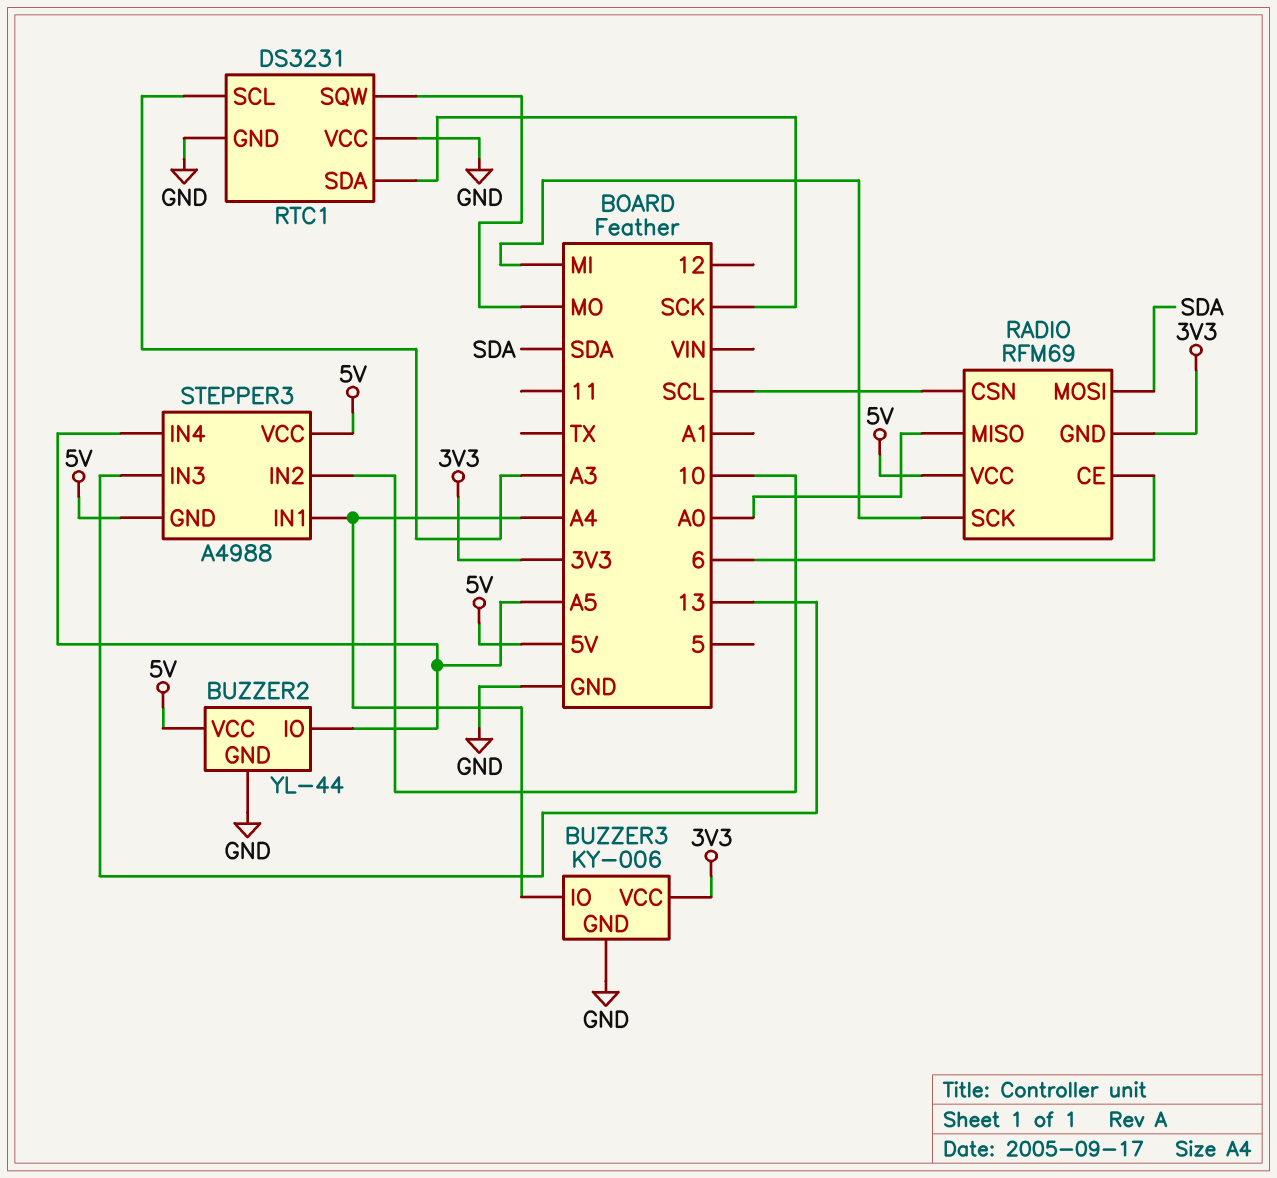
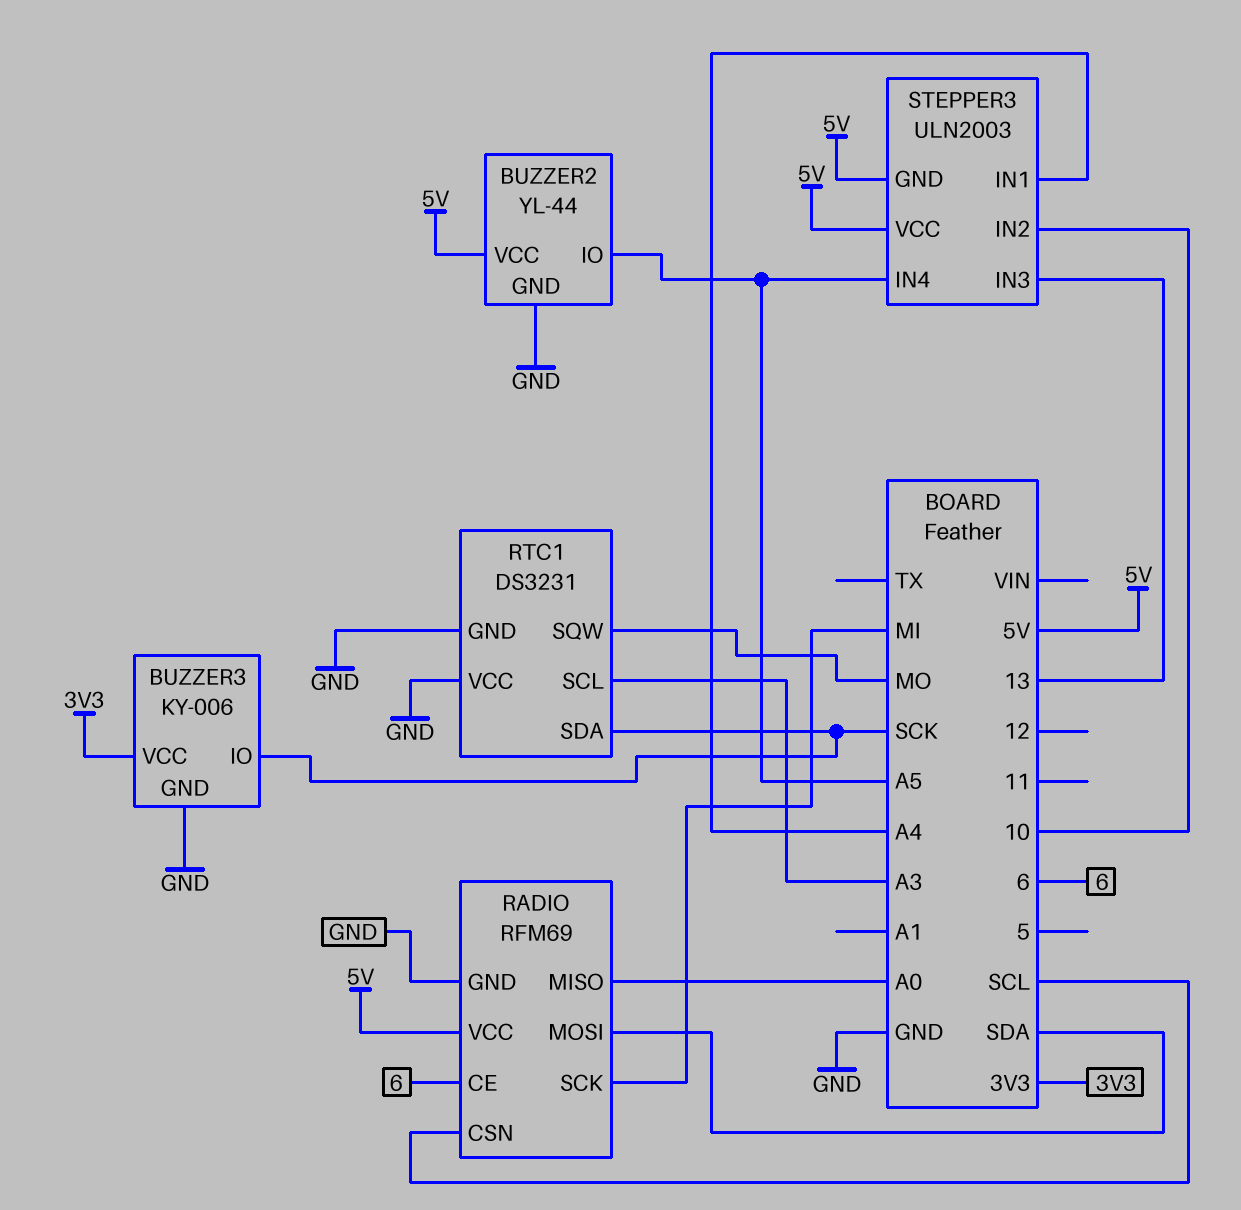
BUZZER3 pin IO: A4 -> SCK
RADIO pin GND: 3V3 -> GND
STEPPER3: A4988 -> ULN2003

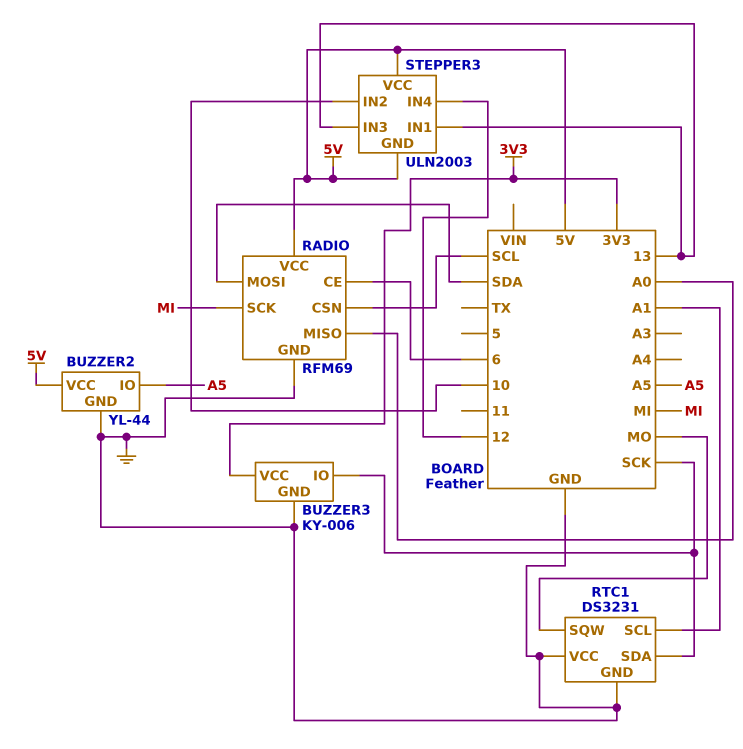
RTC1 pin SCL: A3 -> A1
STEPPER3 pin IN1: A4 -> 13
STEPPER3 pin IN4: A5 -> 12

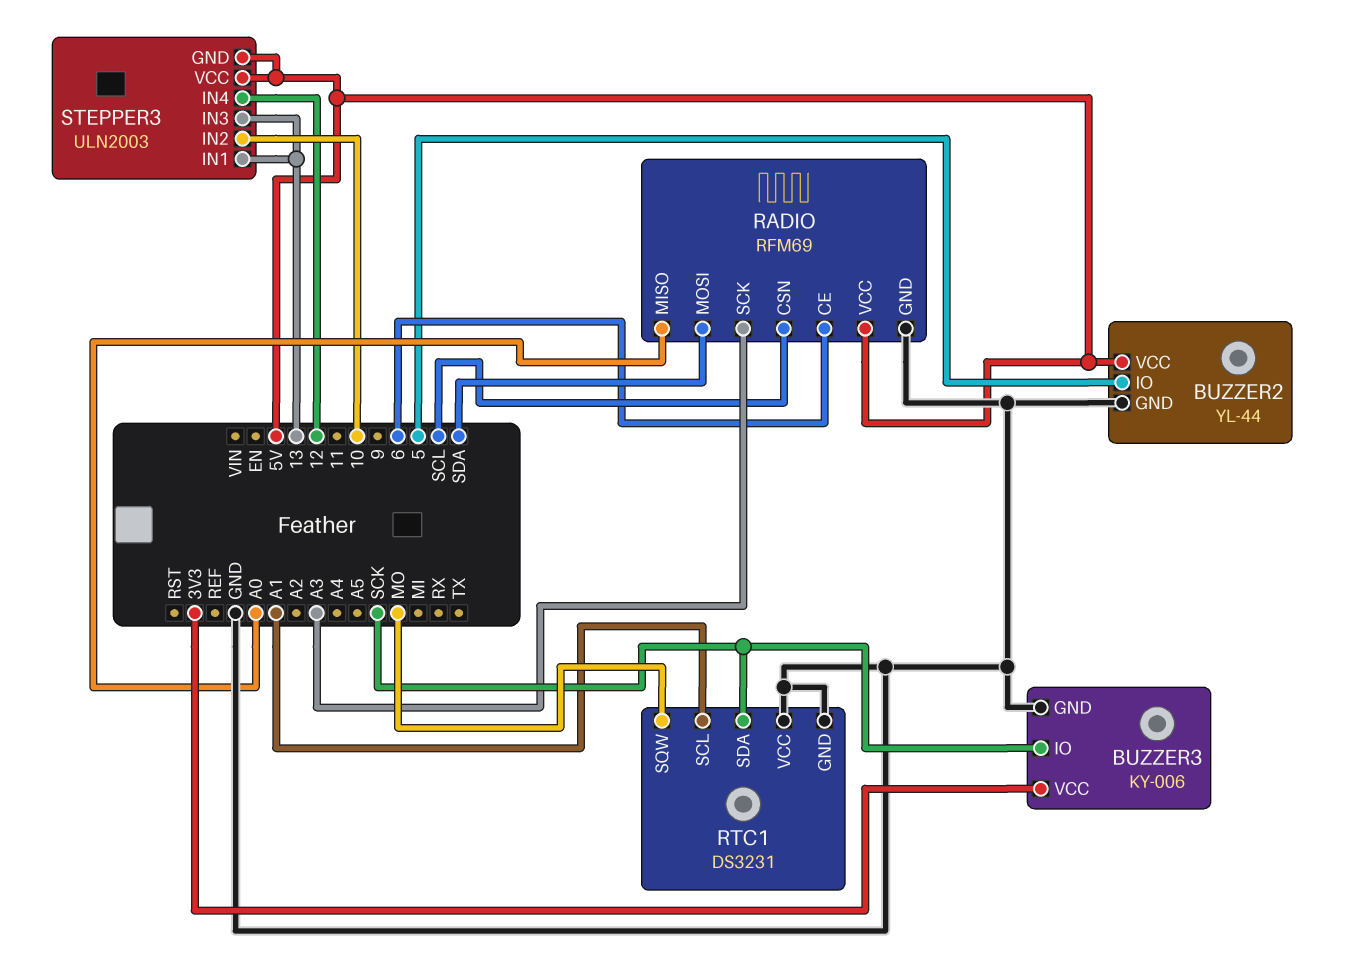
BUZZER2 pin IO: A5 -> 5
RADIO pin SCK: MI -> A3

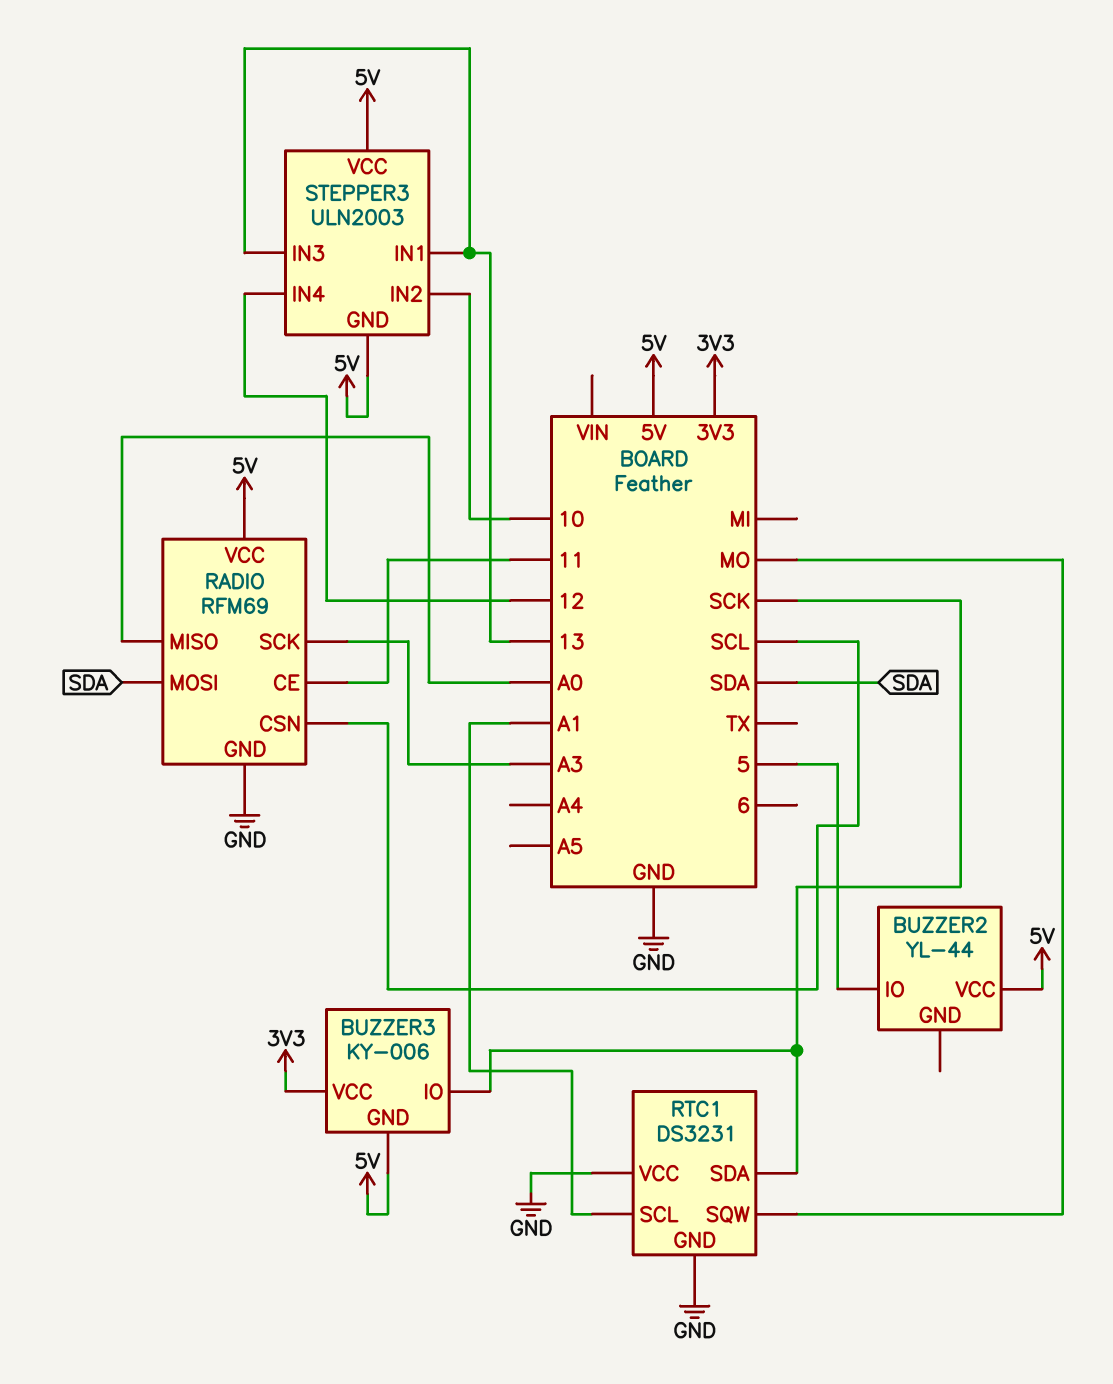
BUZZER2 pin GND: GND -> none
BUZZER3 pin GND: GND -> 5V
RADIO pin CE: 6 -> 11

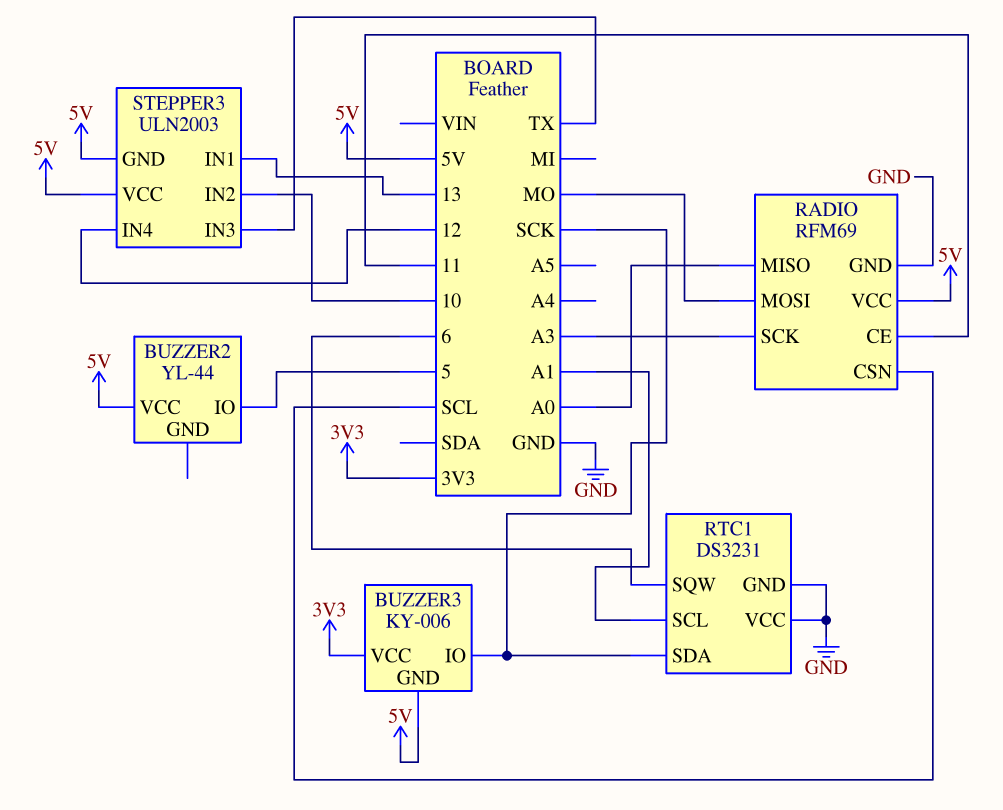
RADIO pin MOSI: SDA -> MO
RTC1 pin SQW: MO -> 6
STEPPER3 pin IN3: 13 -> TX

